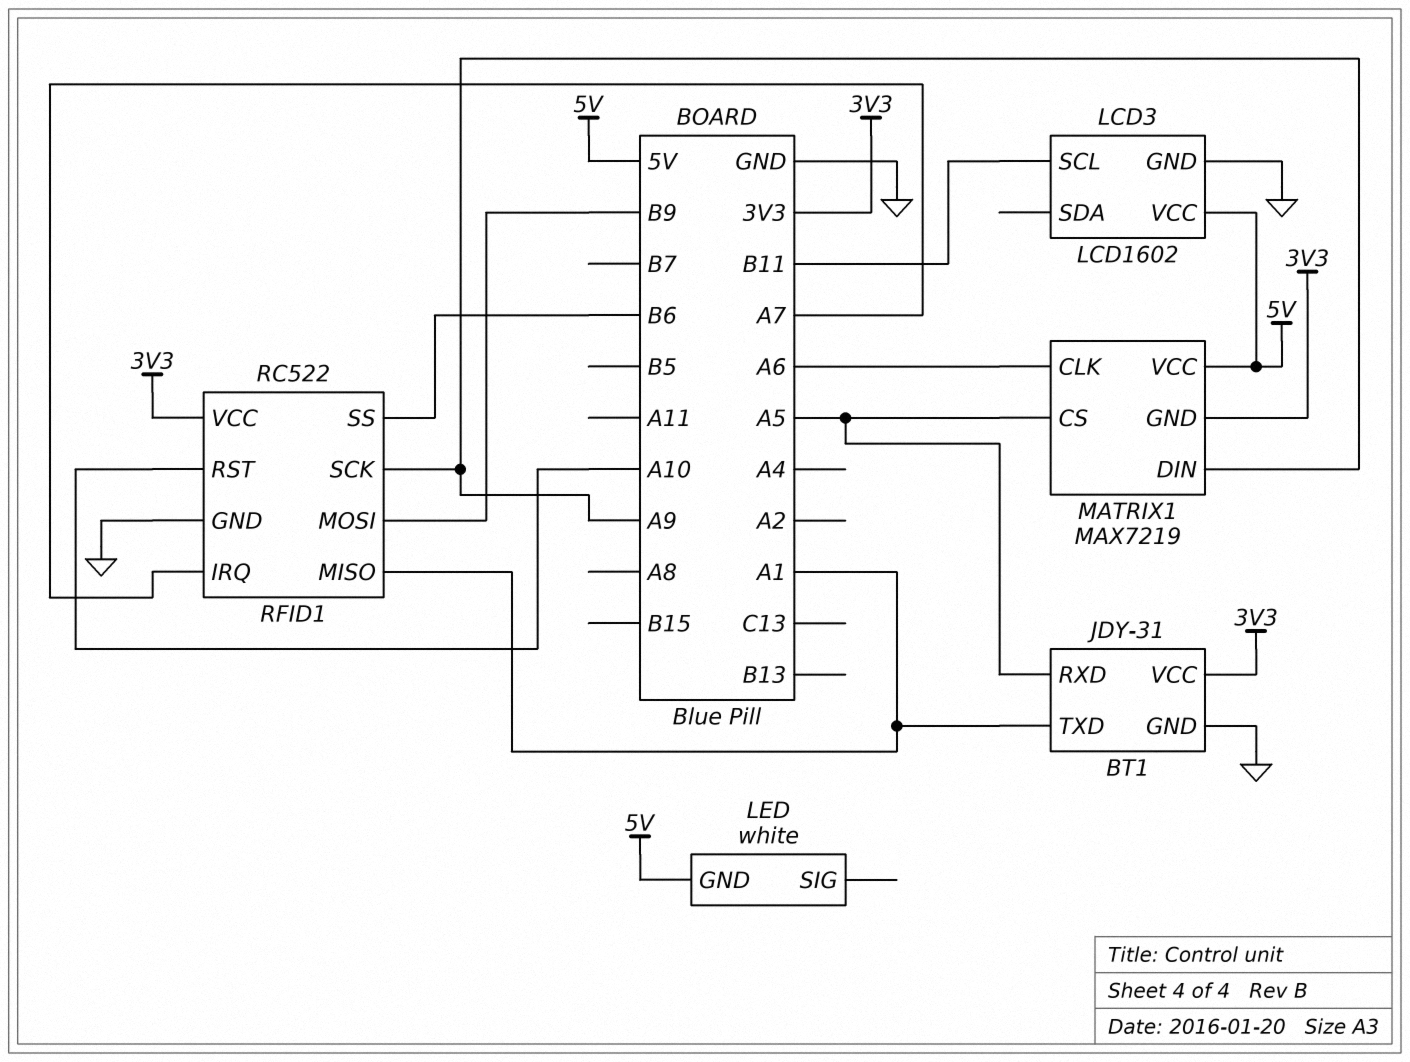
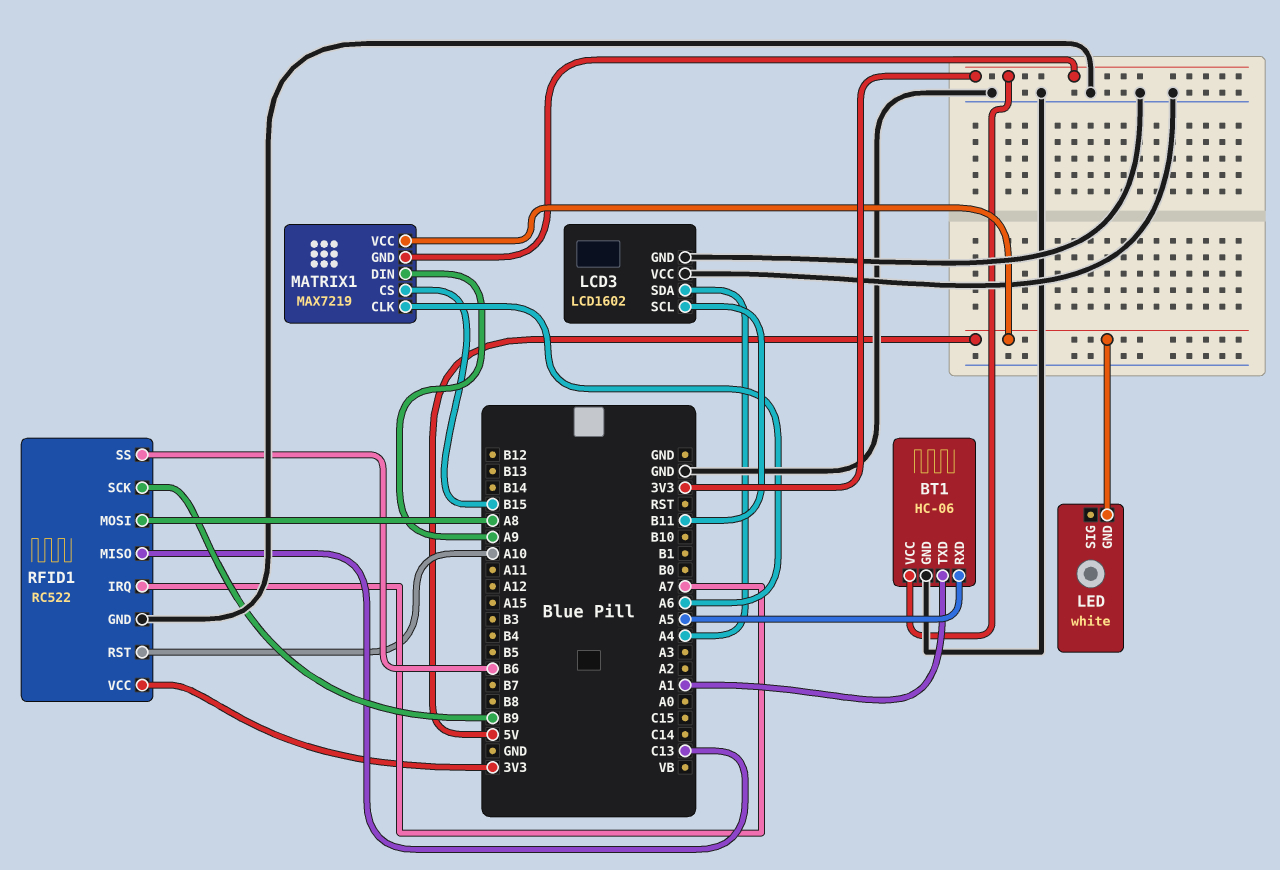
BT1: JDY-31 -> HC-06
LCD3 pin SDA: none -> A4
LCD3 pin VCC: 5V -> GND
MATRIX1 pin CS: A5 -> B15
RFID1 pin MISO: A1 -> C13
RFID1 pin MOSI: B9 -> A8
RFID1 pin SCK: A9 -> B9

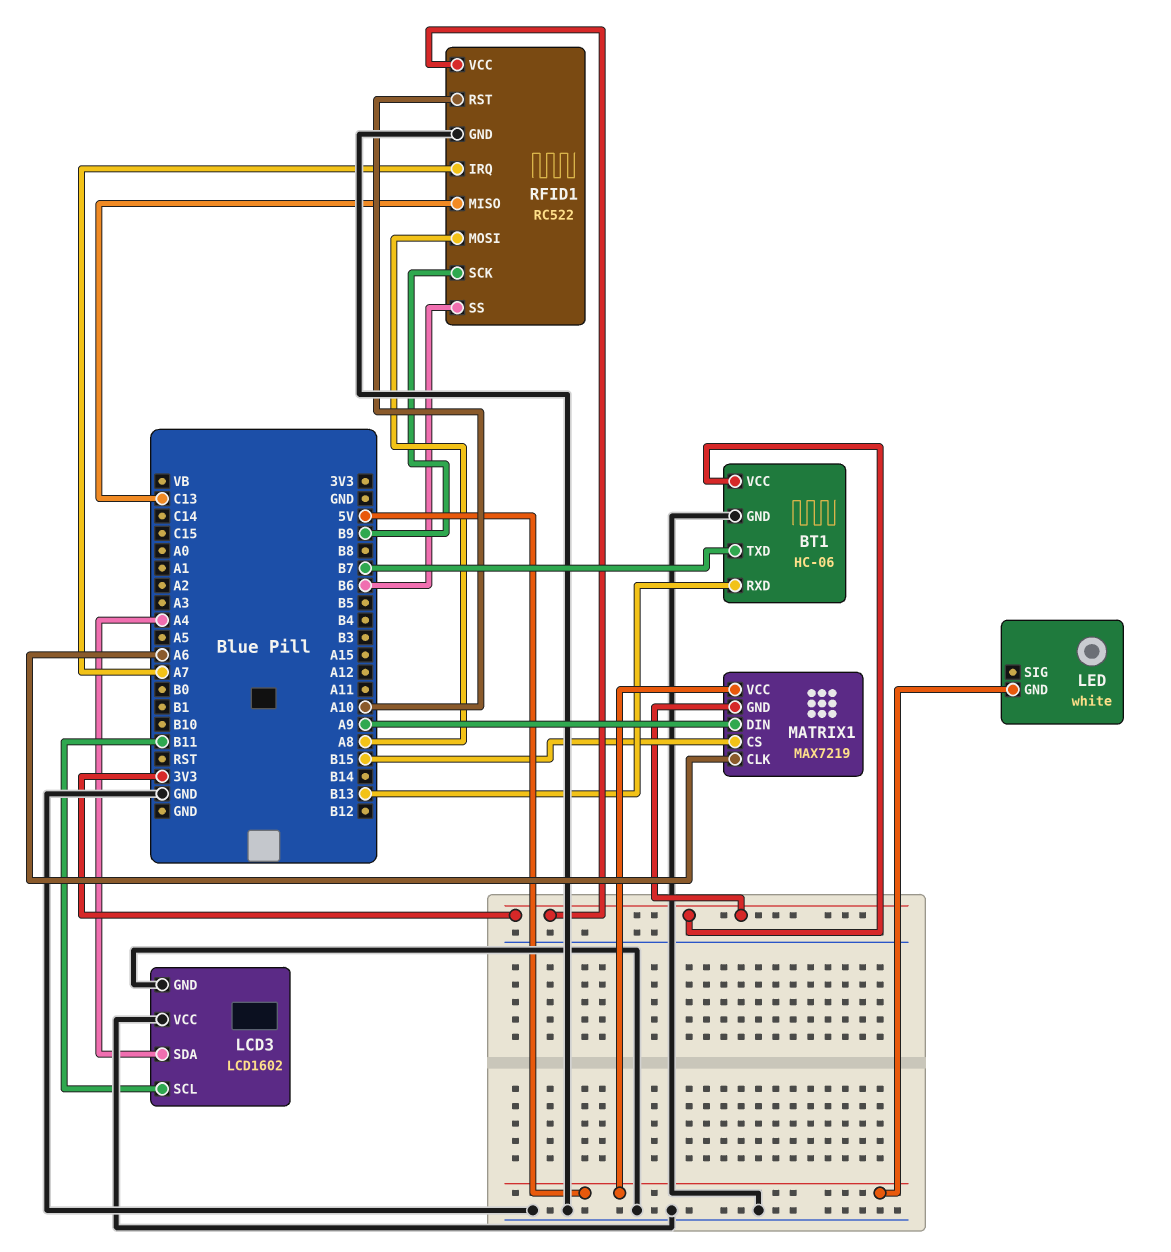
BT1 pin RXD: A5 -> B13
BT1 pin TXD: A1 -> B7

